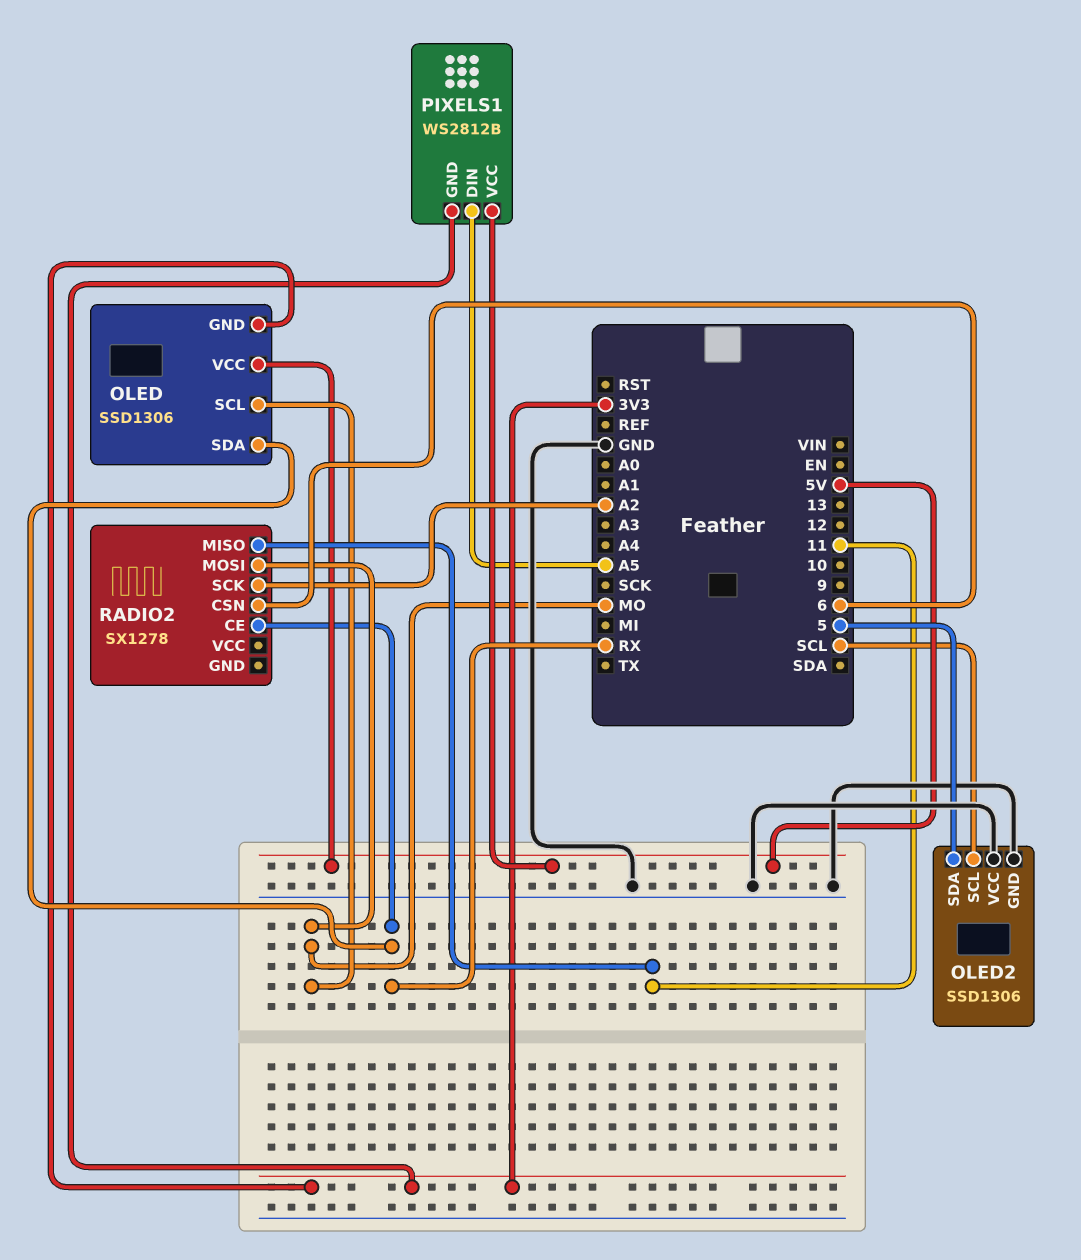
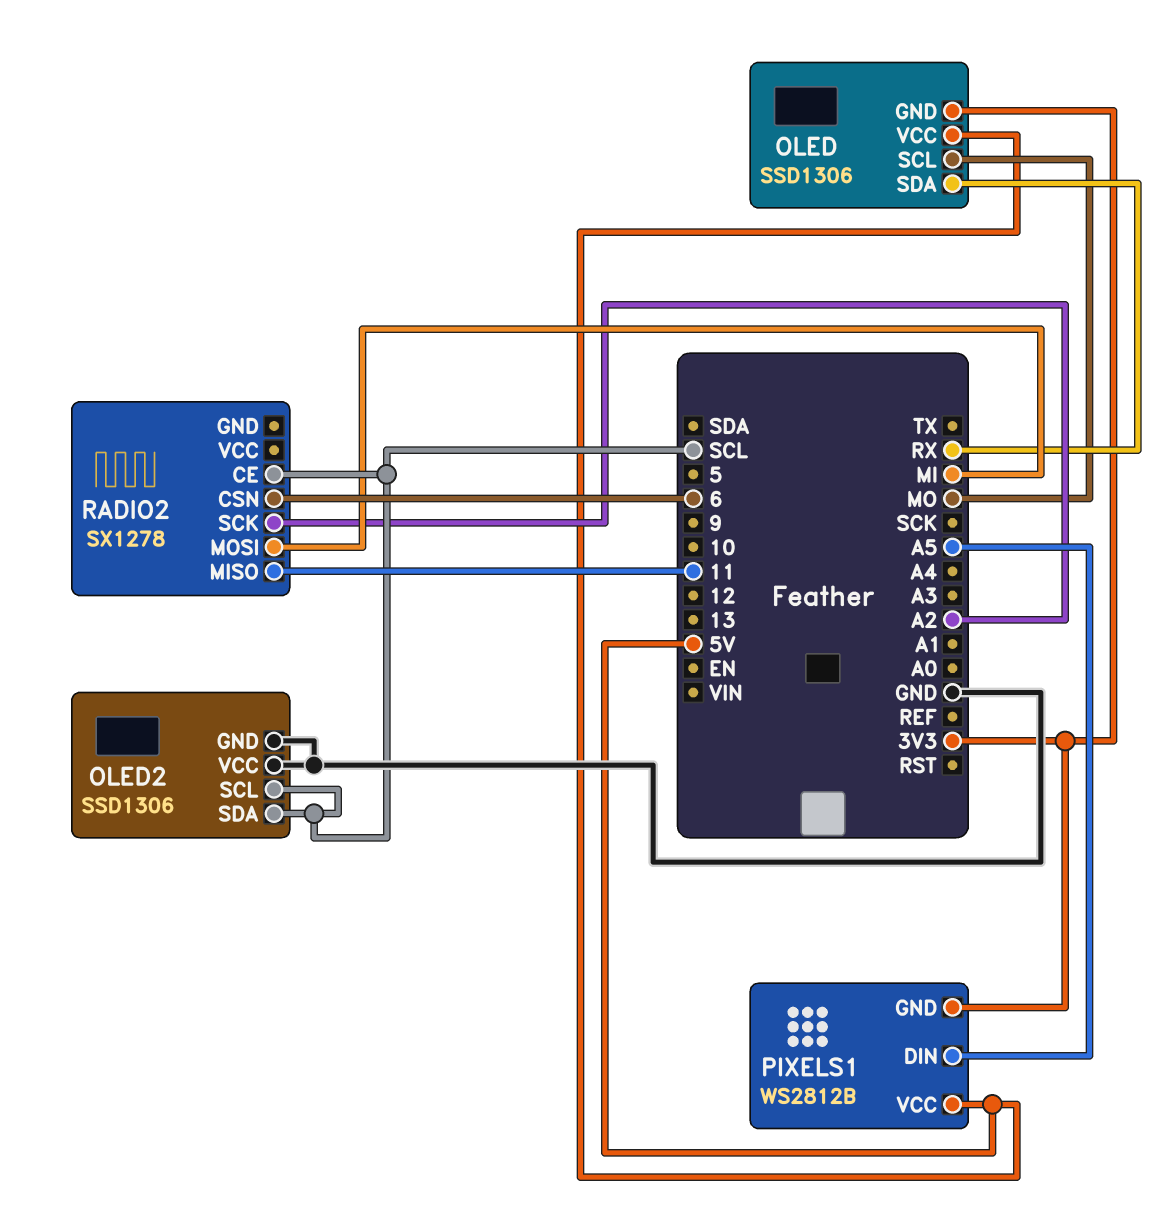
OLED2 pin SDA: 5 -> SCL
RADIO2 pin CE: RX -> SCL
RADIO2 pin MOSI: MO -> MI

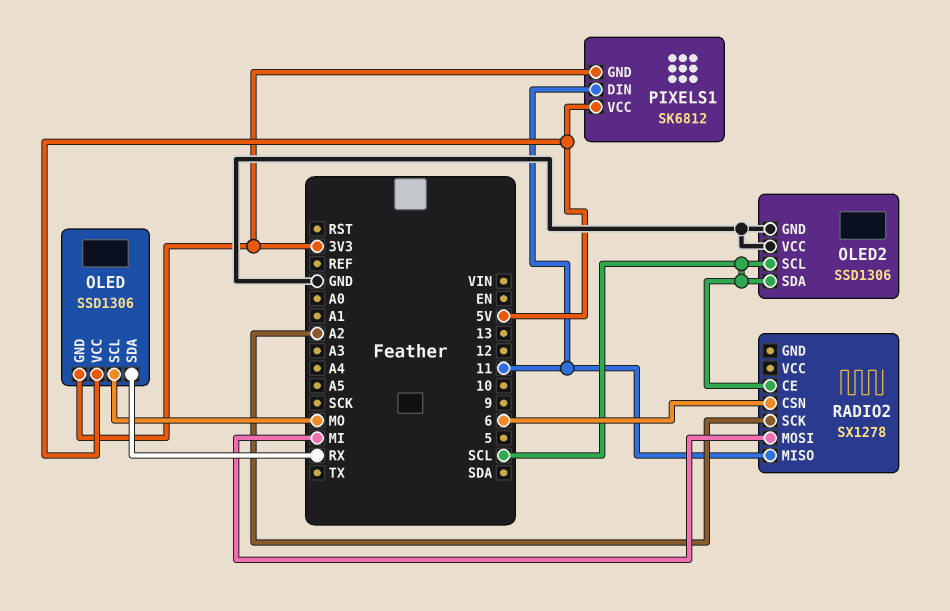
PIXELS1: WS2812B -> SK6812
PIXELS1 pin DIN: A5 -> 11

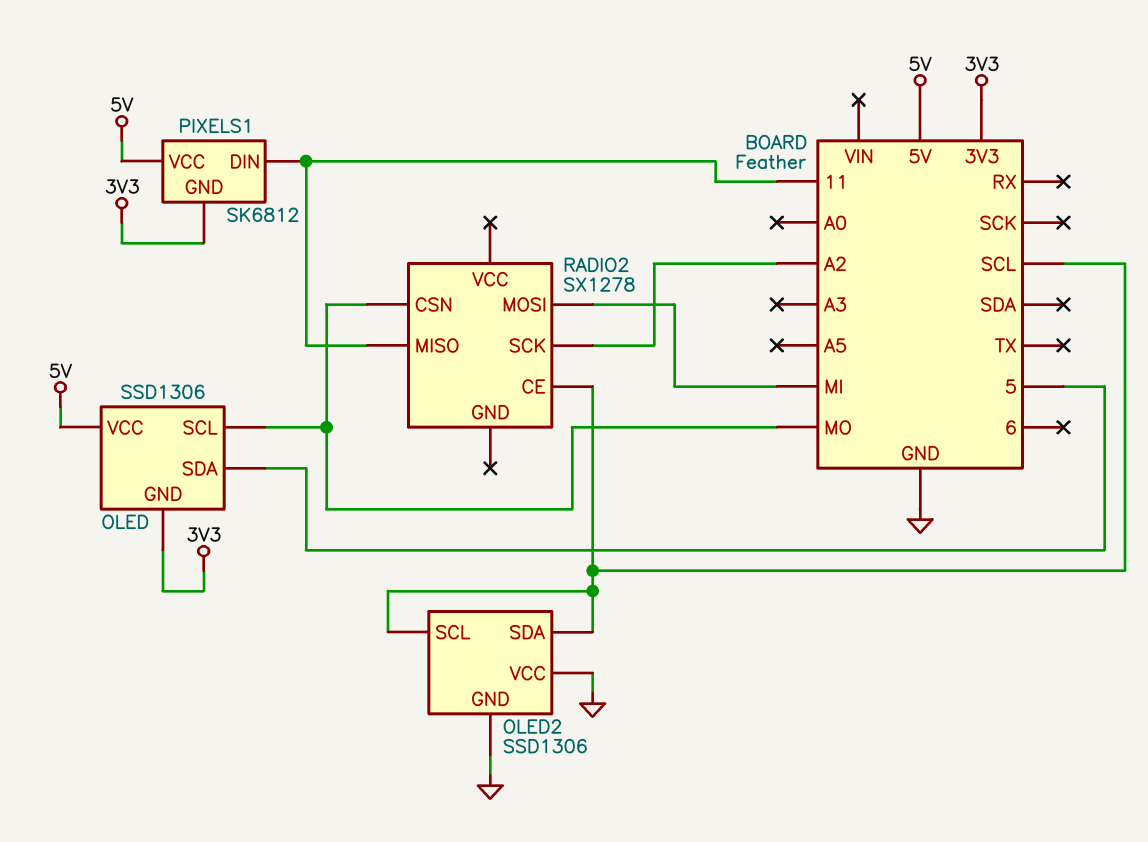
OLED pin SDA: RX -> 5
RADIO2 pin CSN: 6 -> MO

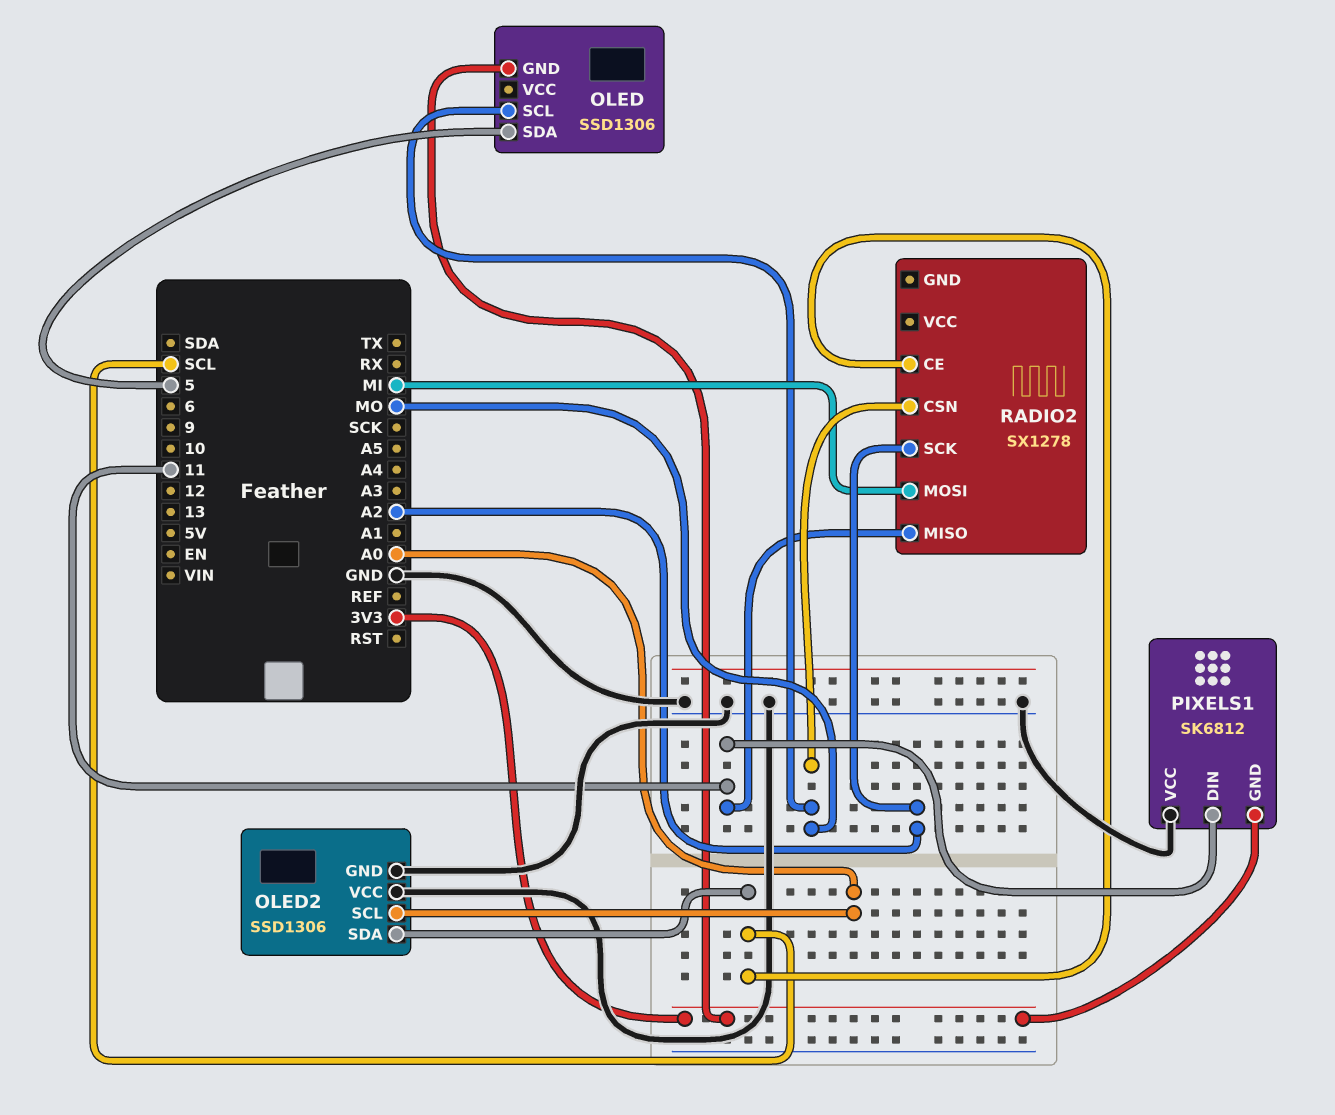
OLED pin VCC: 5V -> none
OLED2 pin SCL: SCL -> A0
PIXELS1 pin VCC: 5V -> GND

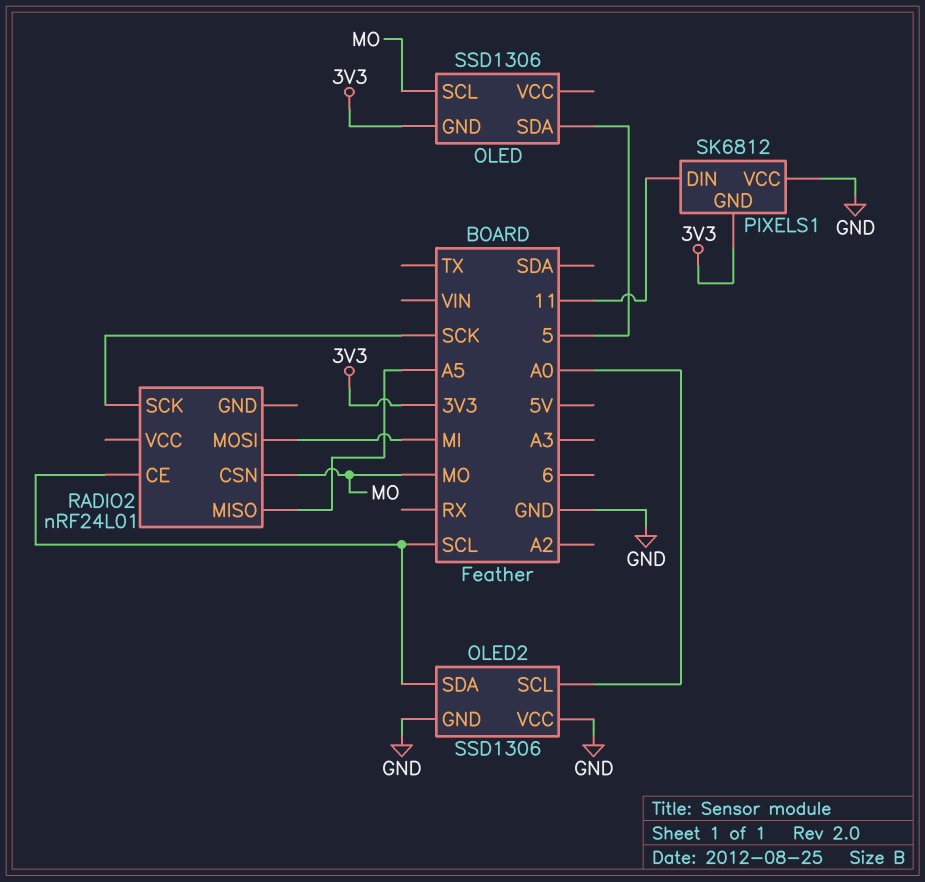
RADIO2: SX1278 -> nRF24L01
RADIO2 pin MISO: 11 -> A5
RADIO2 pin SCK: A2 -> SCK

